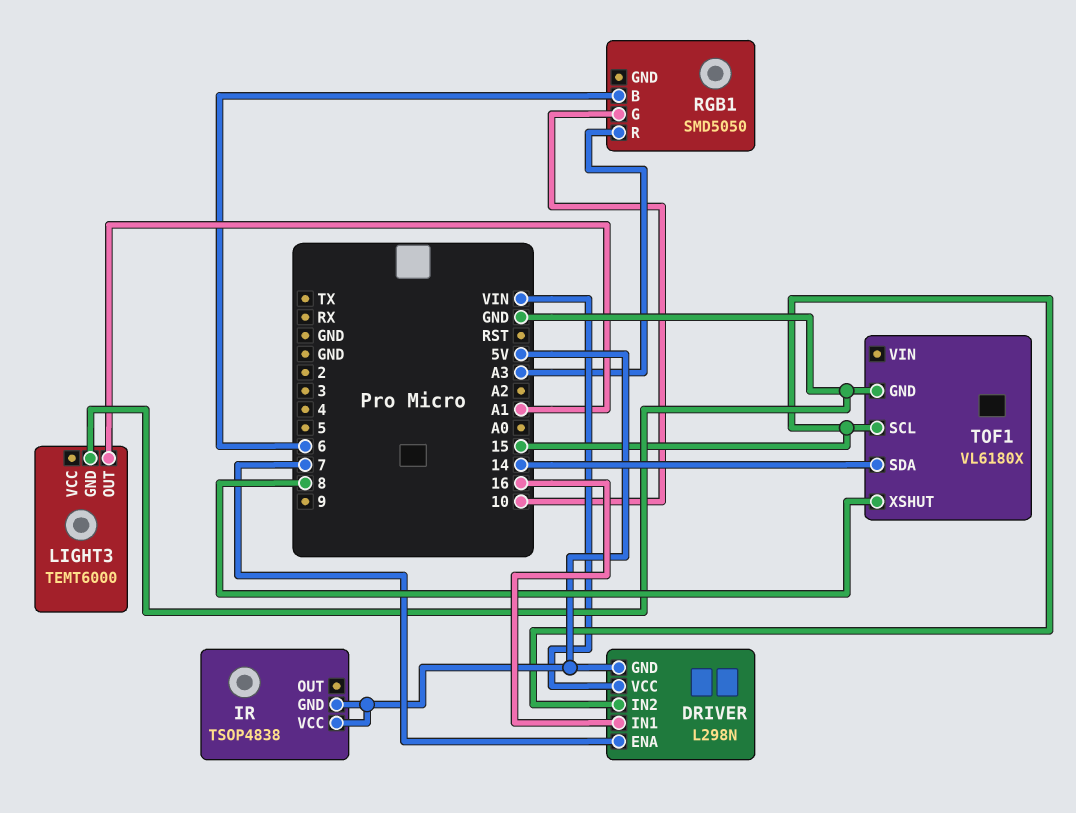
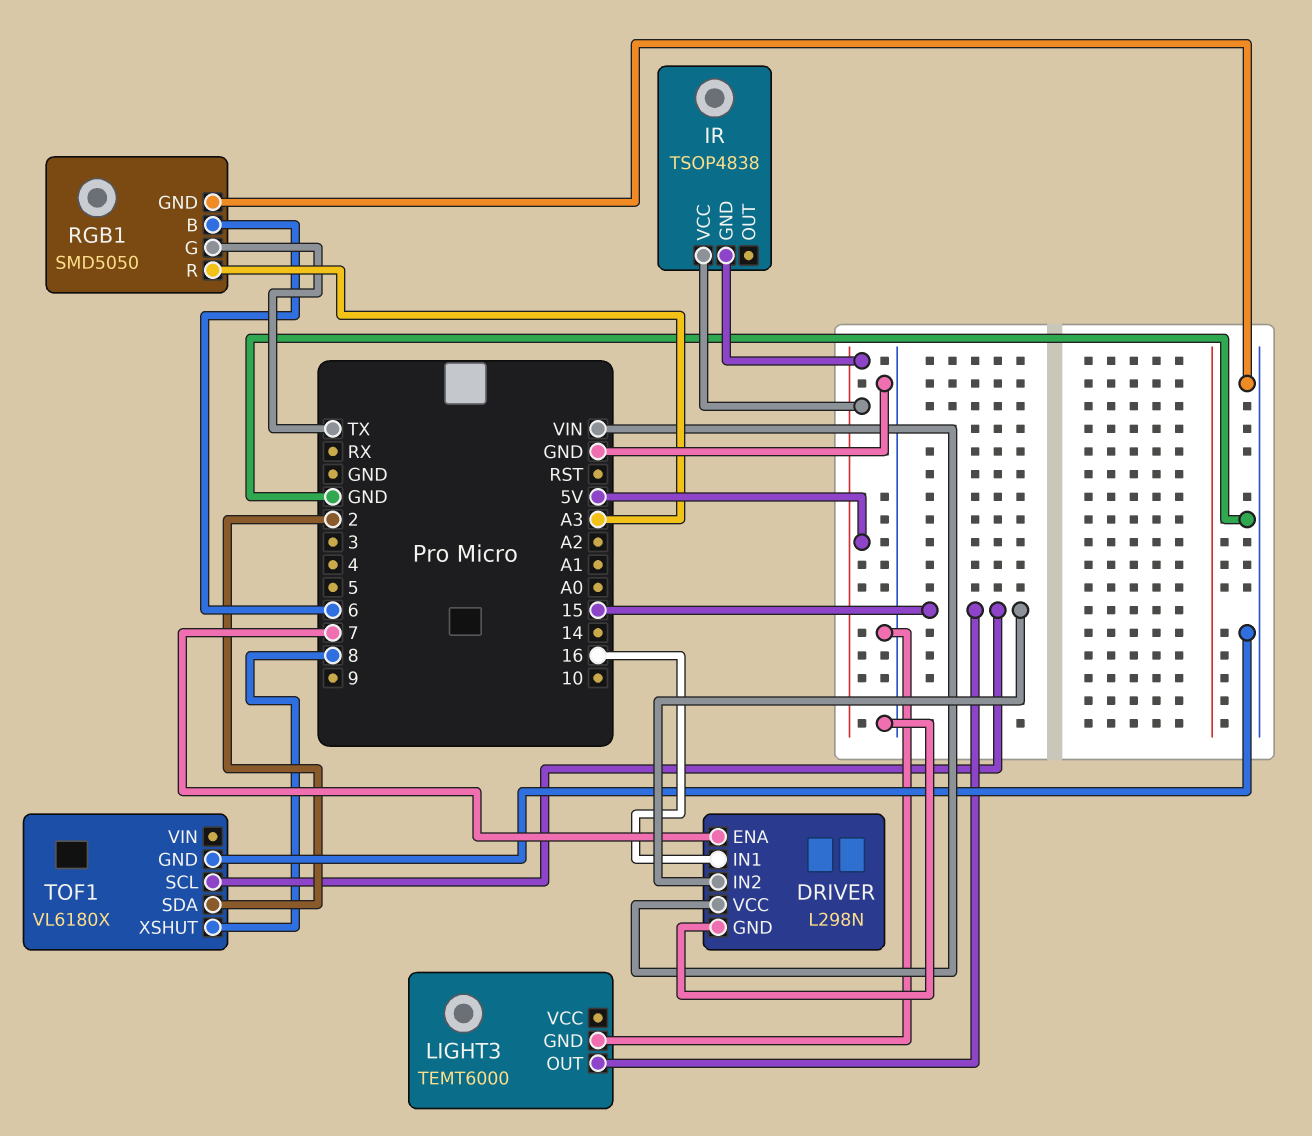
DRIVER pin GND: 5V -> GND
LIGHT3 pin OUT: A1 -> 15
RGB1 pin G: 10 -> TX
RGB1 pin GND: none -> GND
TOF1 pin SDA: 14 -> 2

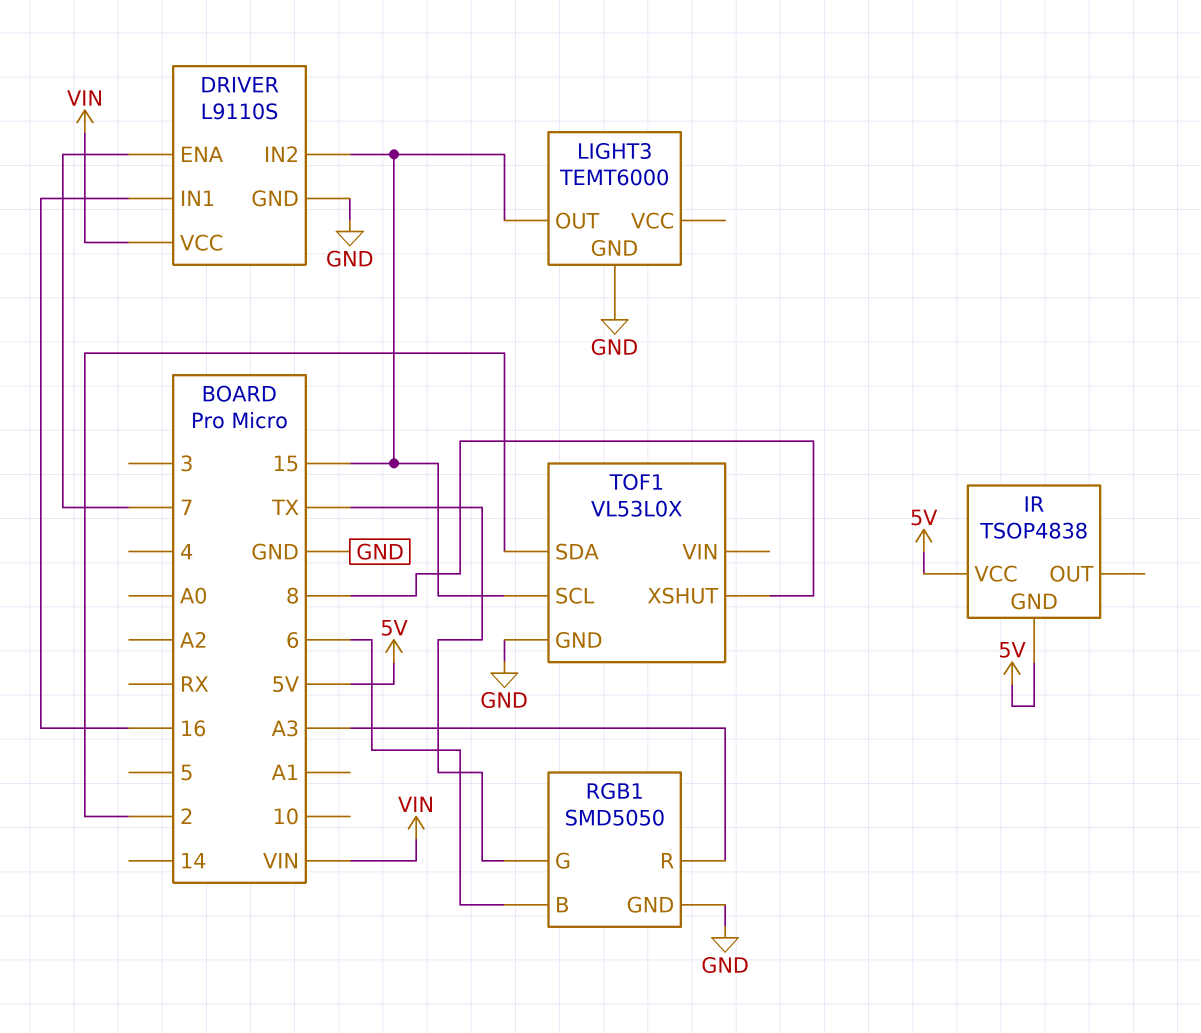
DRIVER: L298N -> L9110S
TOF1: VL6180X -> VL53L0X

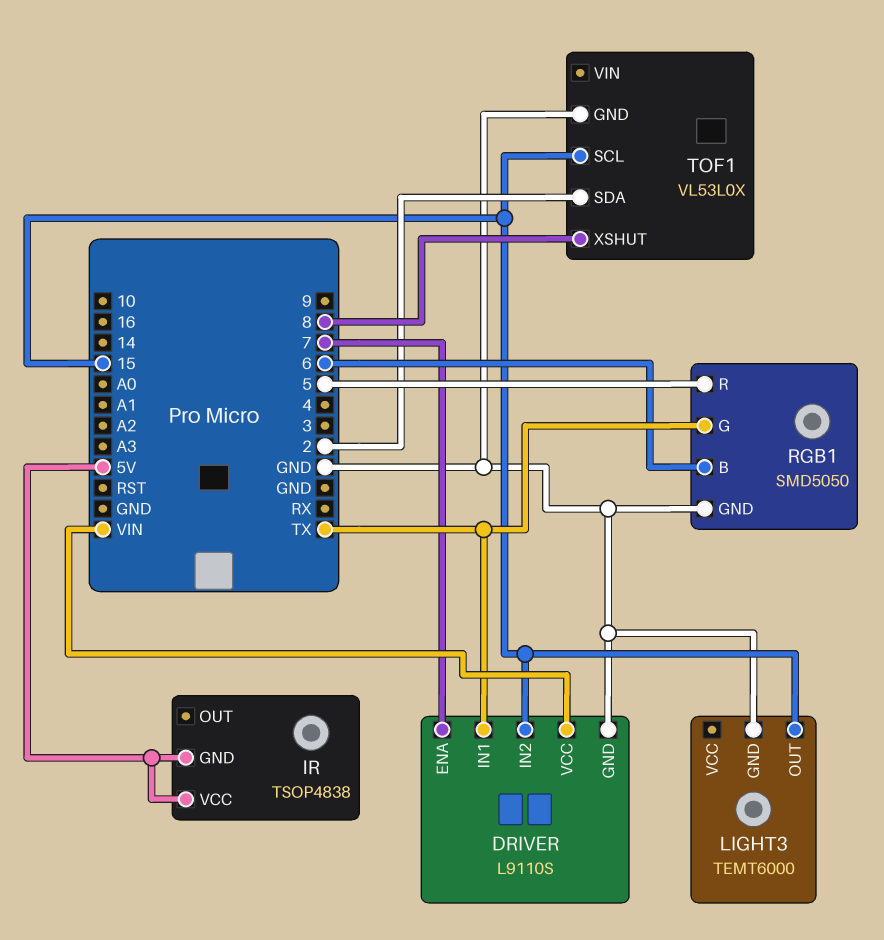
DRIVER pin IN1: 16 -> TX
RGB1 pin R: A3 -> 5

